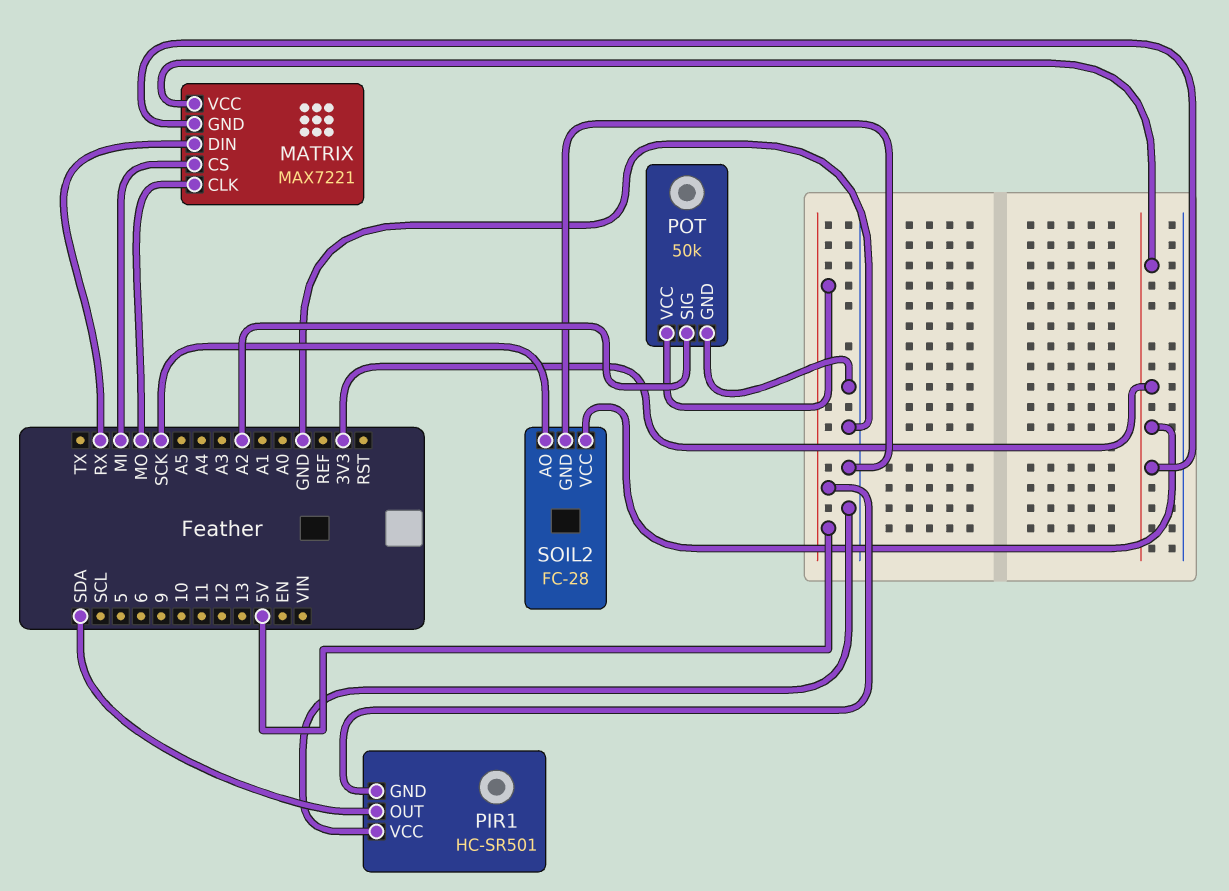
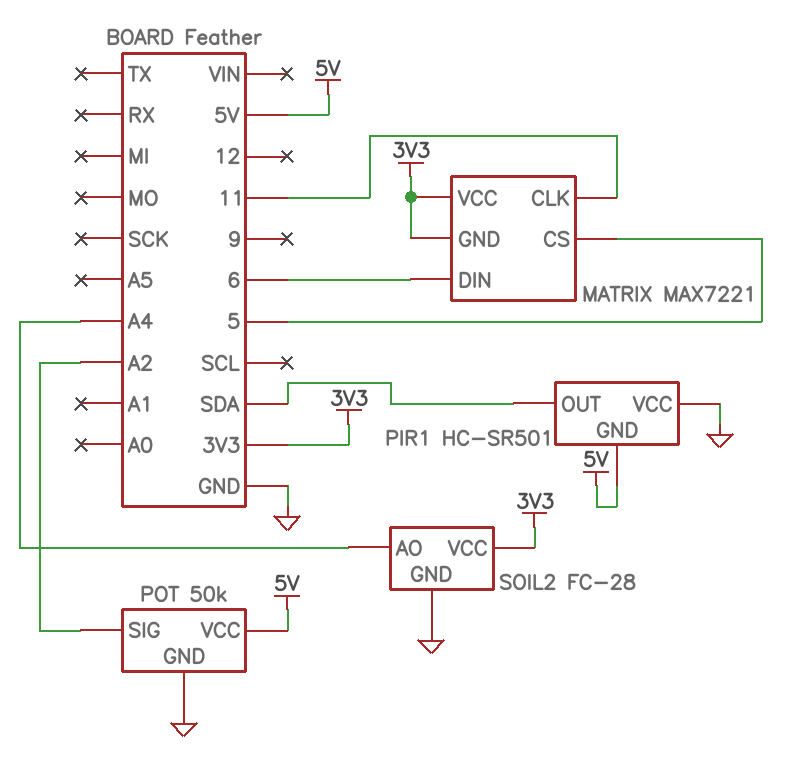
MATRIX pin CLK: MO -> 11
MATRIX pin CS: MI -> 5
MATRIX pin DIN: RX -> 6
SOIL2 pin AO: SCK -> A4

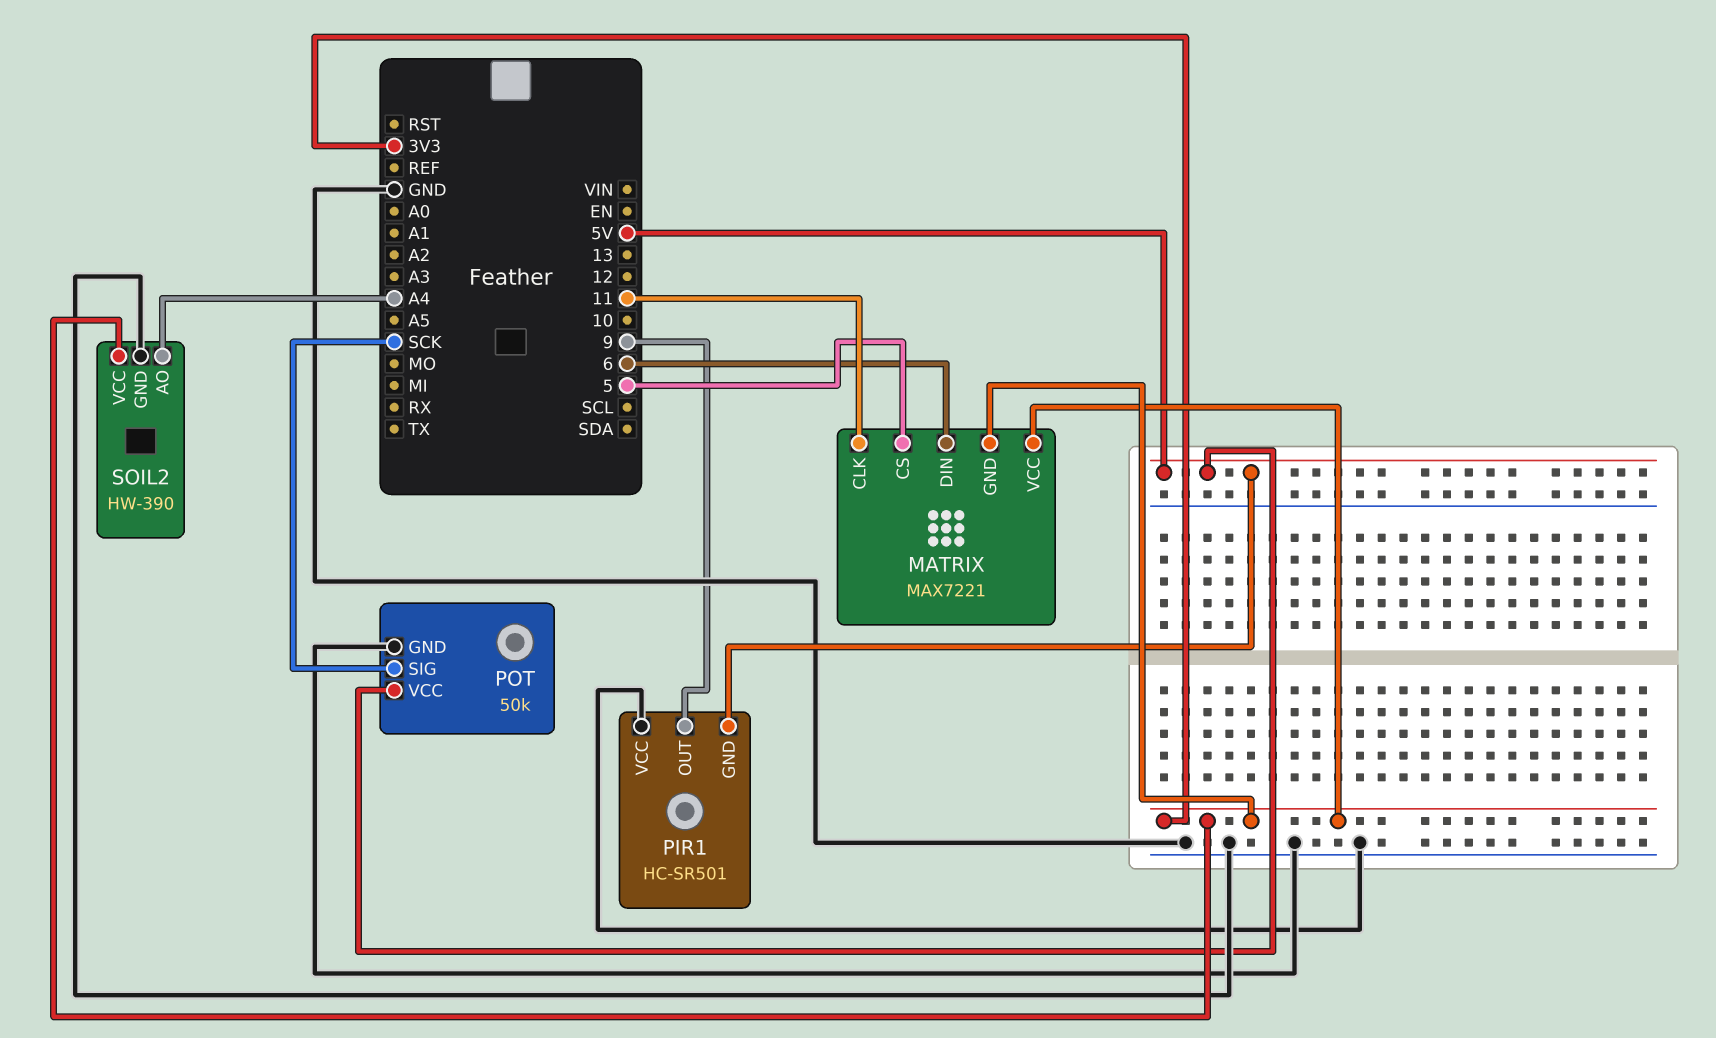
PIR1 pin OUT: SDA -> 9
POT pin SIG: A2 -> SCK
SOIL2: FC-28 -> HW-390

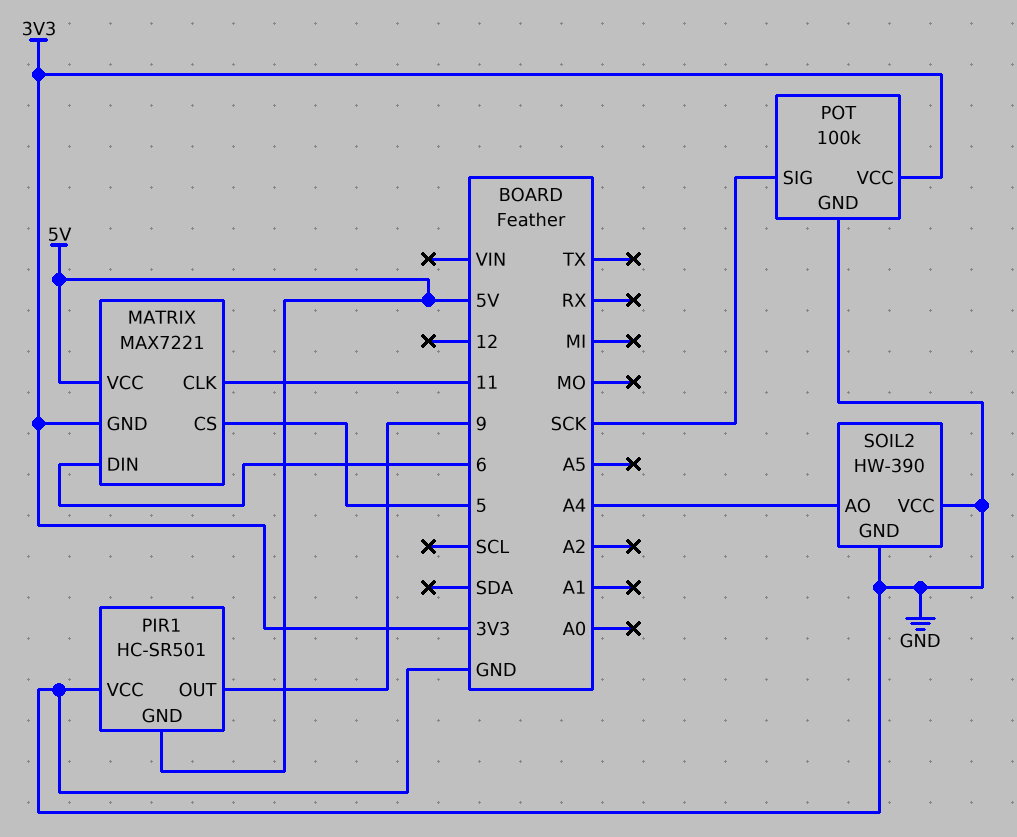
MATRIX pin VCC: 3V3 -> 5V
POT: 50k -> 100k
POT pin VCC: 5V -> 3V3
SOIL2 pin VCC: 3V3 -> GND

